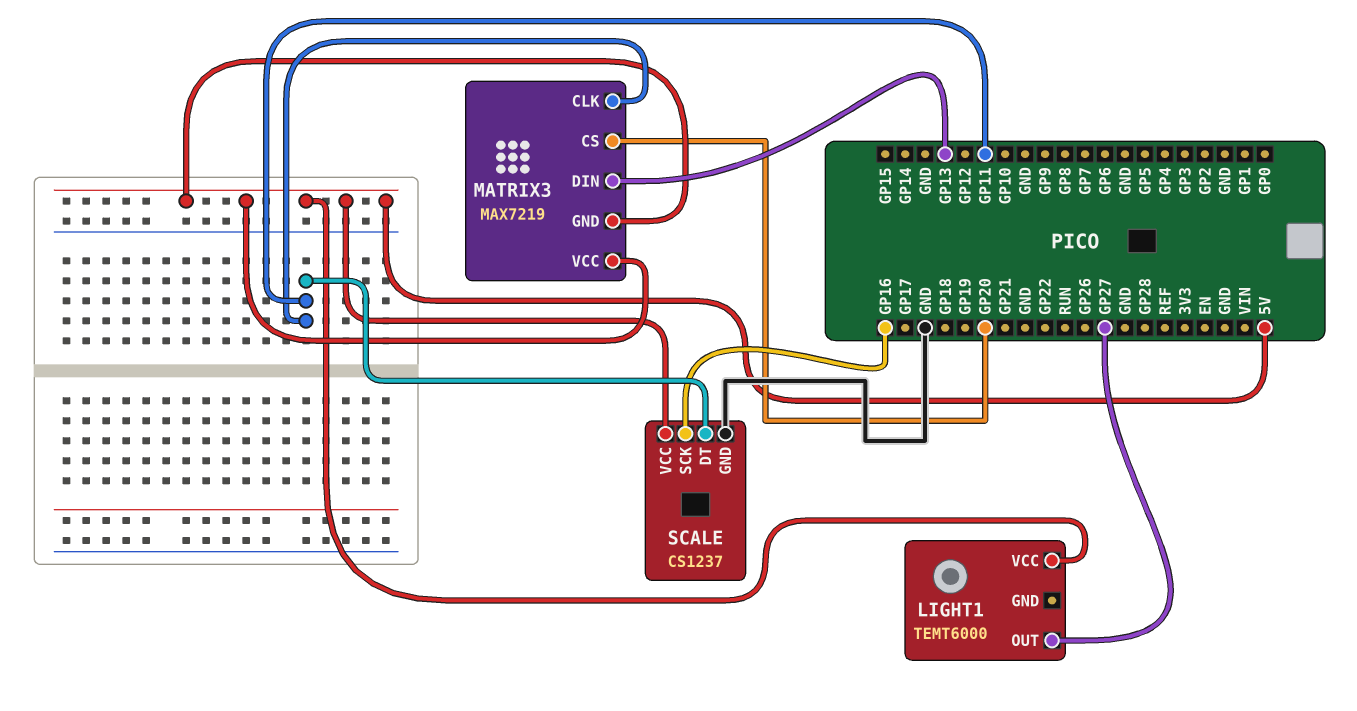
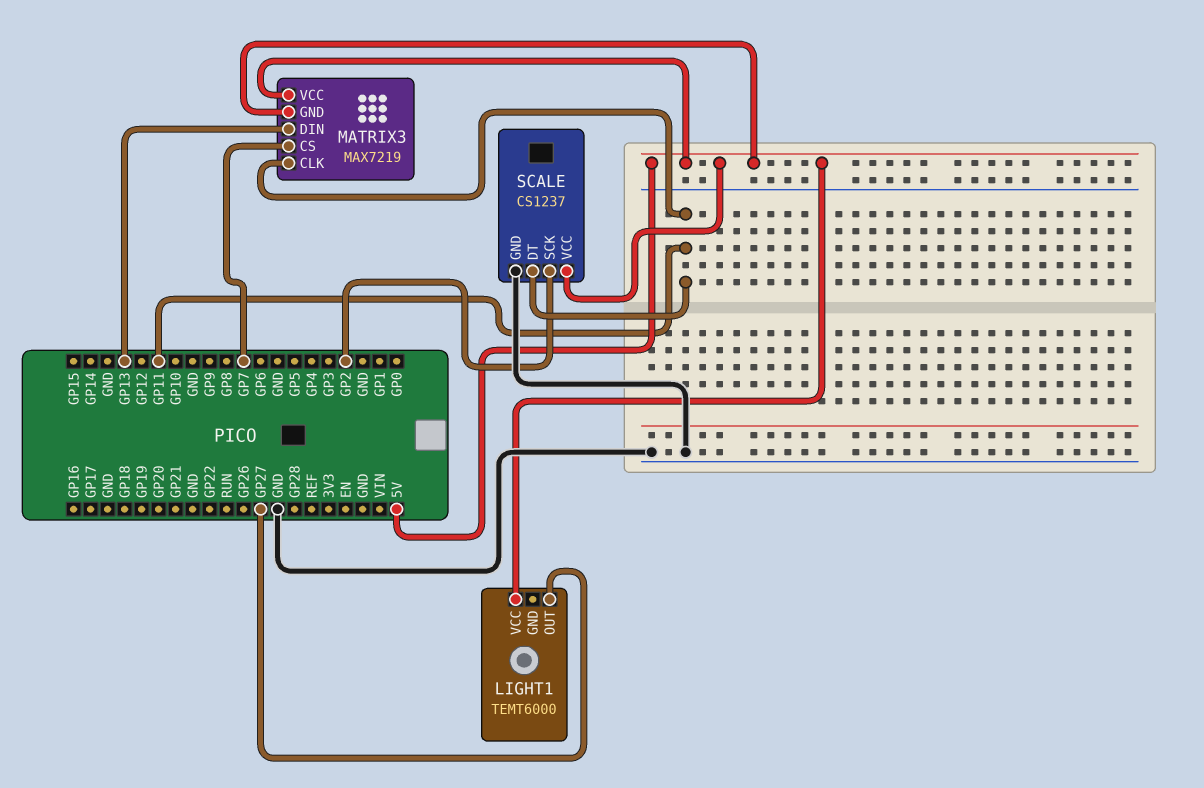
MATRIX3 pin CS: GP20 -> GP7
SCALE pin SCK: GP16 -> GP2

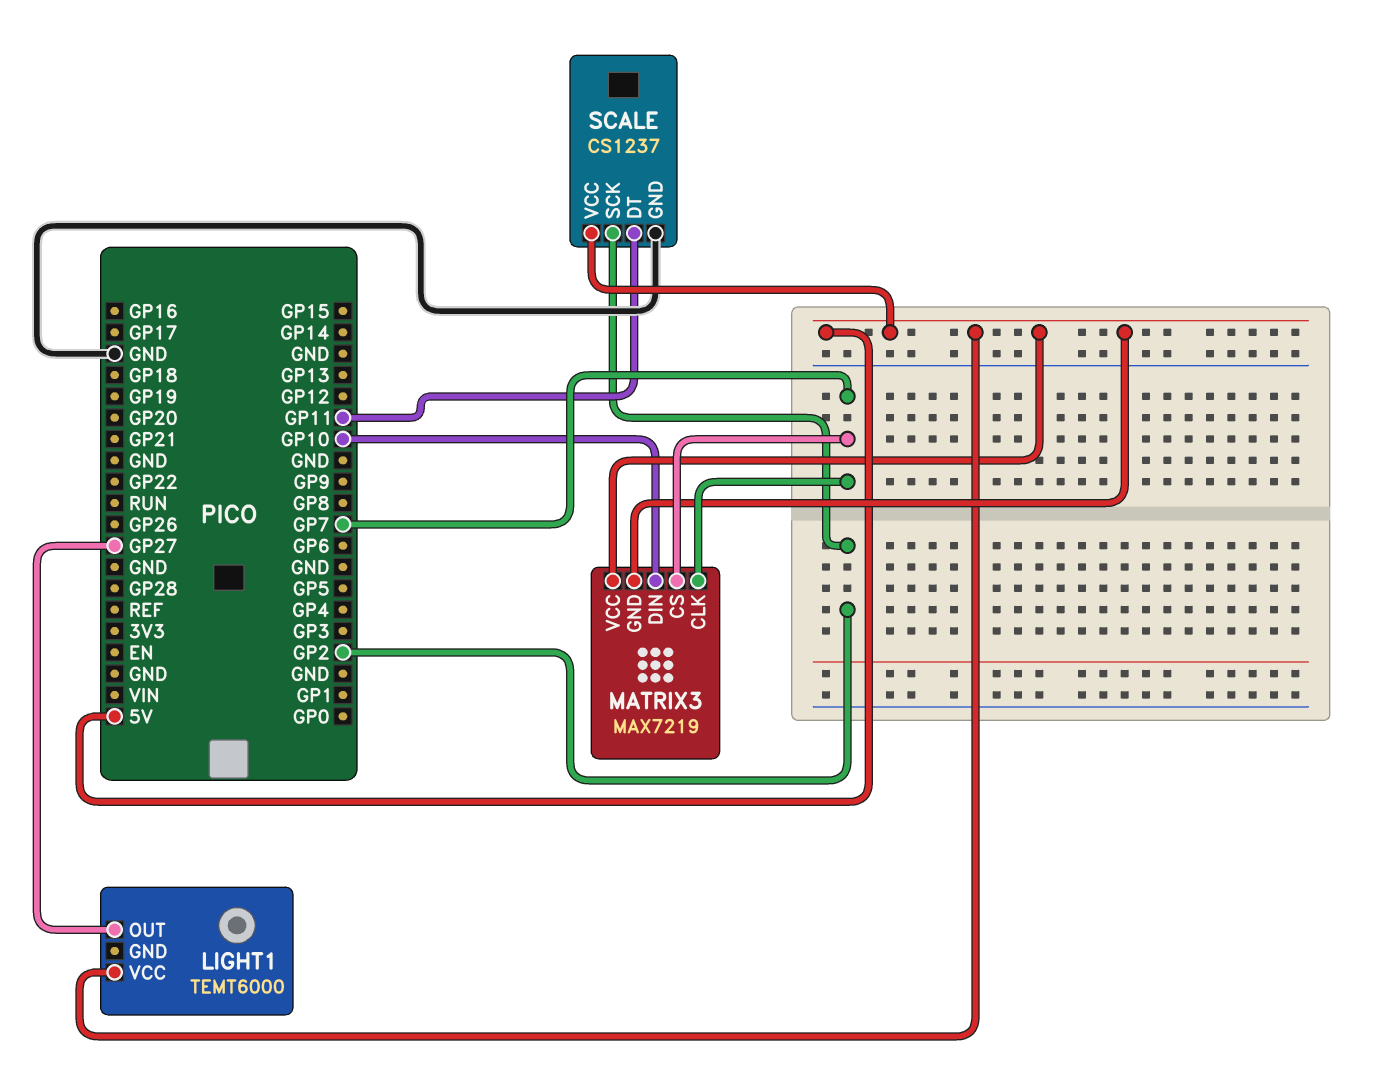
MATRIX3 pin CLK: GP11 -> GP7
MATRIX3 pin DIN: GP13 -> GP10

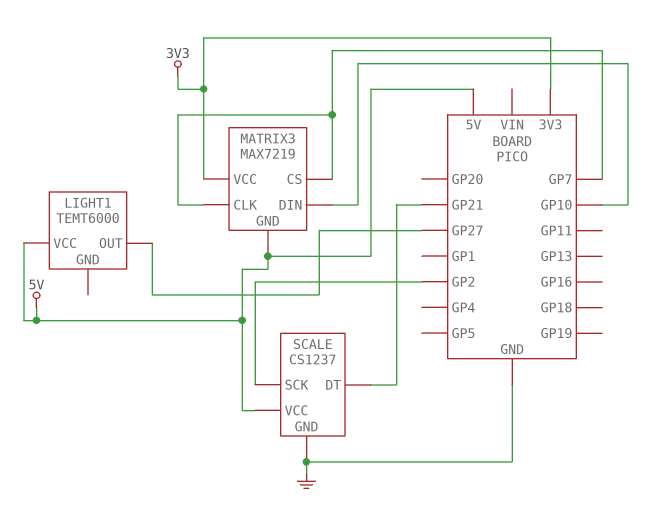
MATRIX3 pin VCC: 5V -> 3V3
SCALE pin DT: GP11 -> GP21

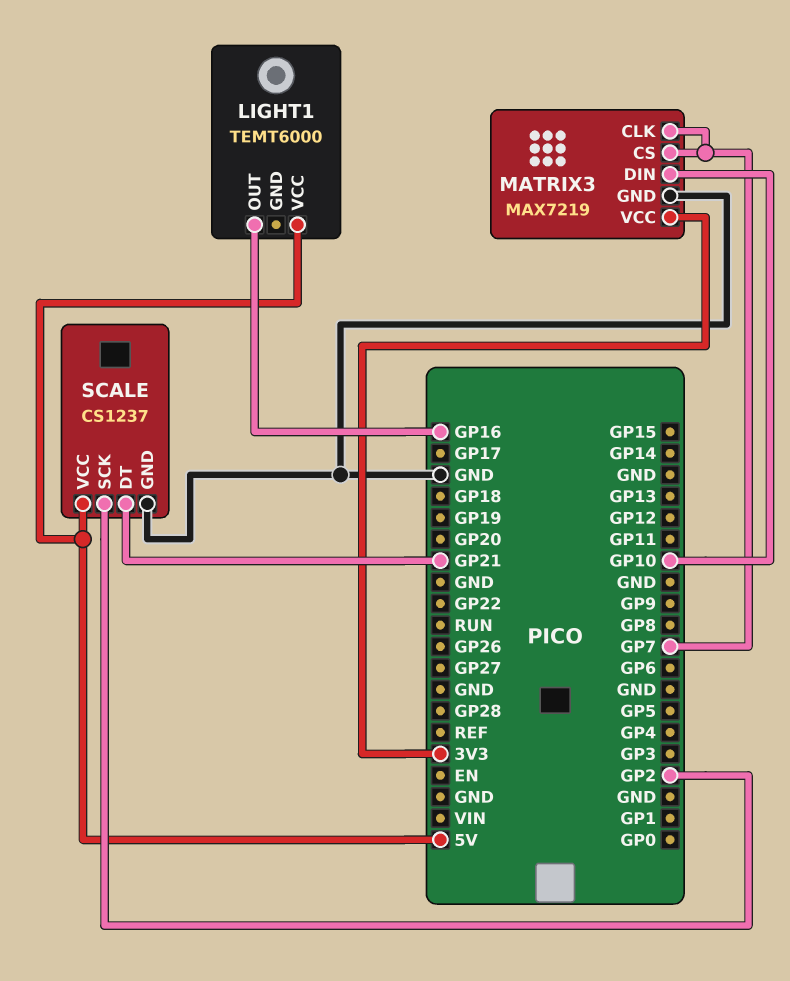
LIGHT1 pin OUT: GP27 -> GP16
MATRIX3 pin GND: 5V -> GND

